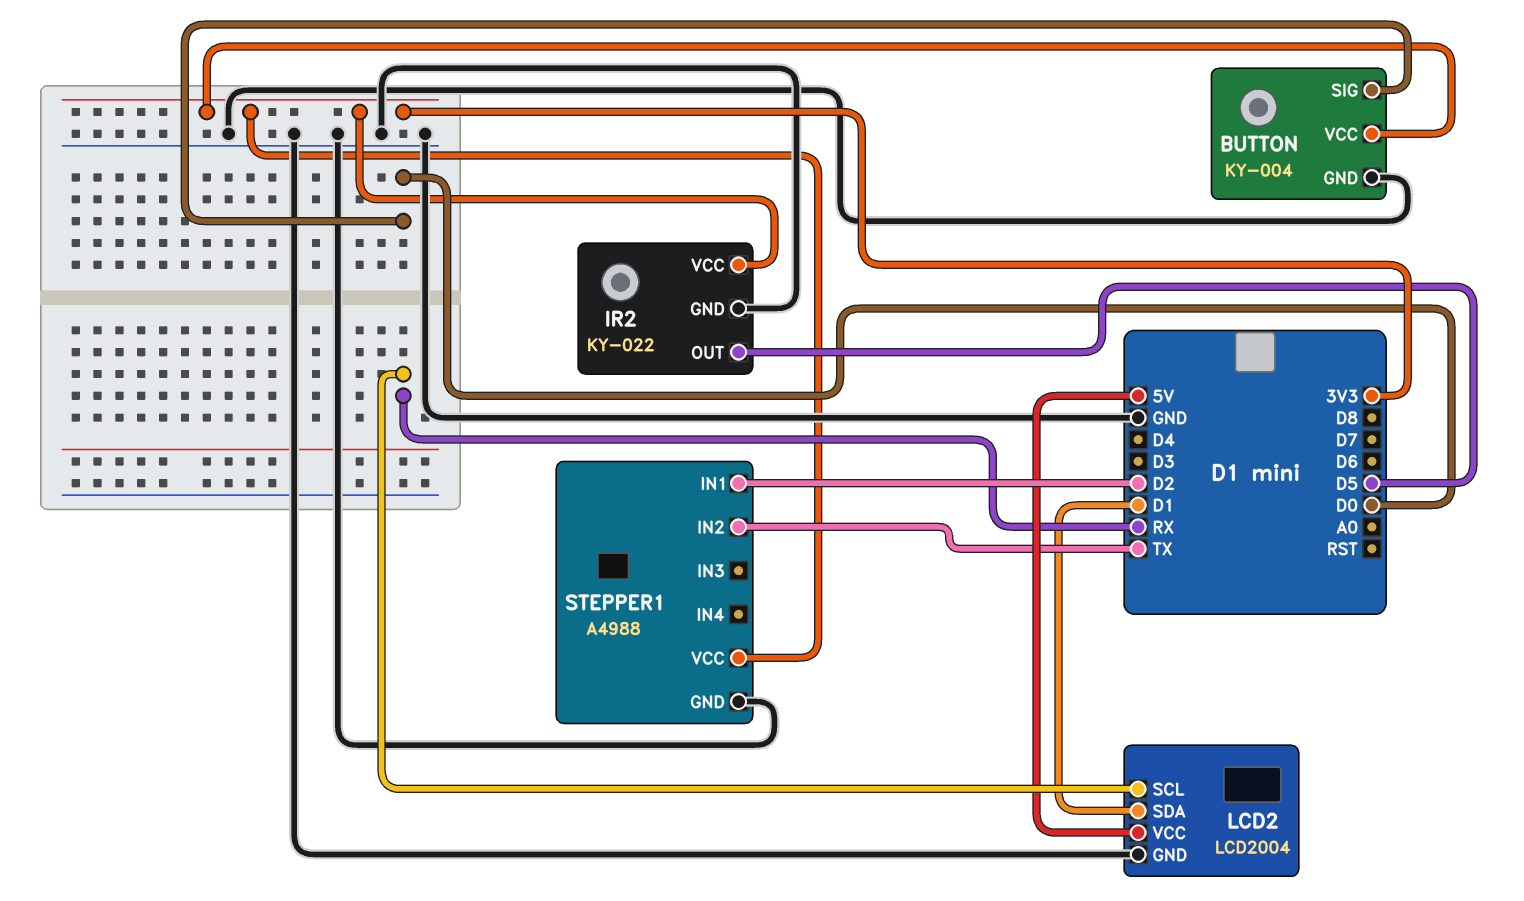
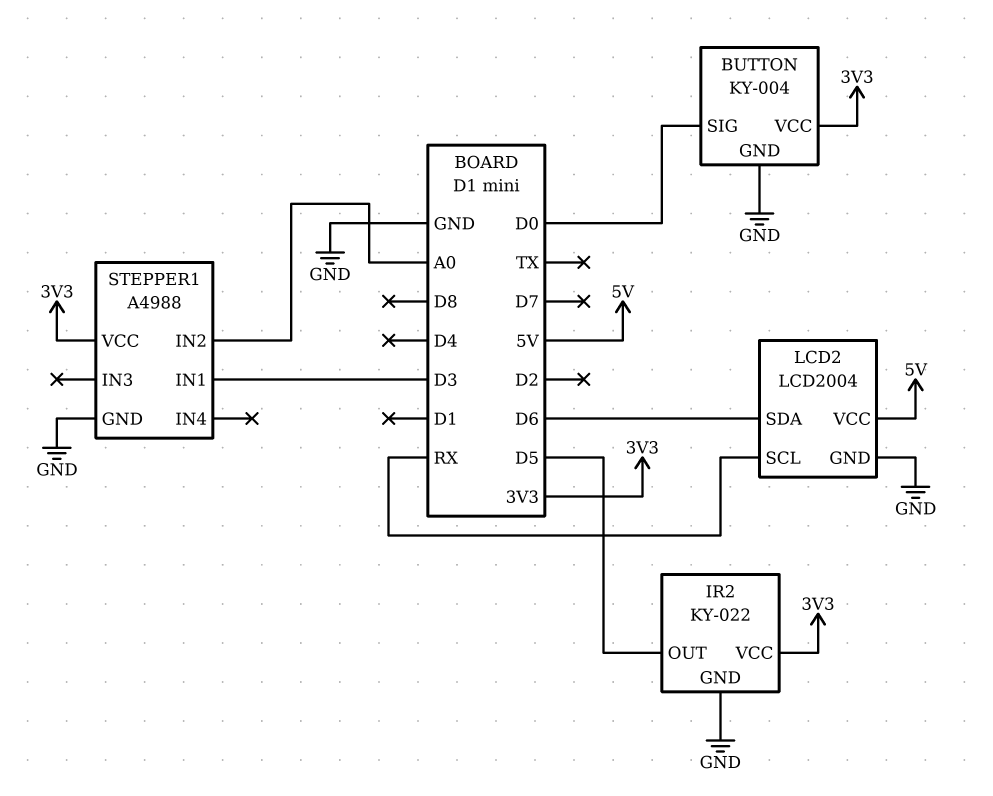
LCD2 pin SDA: D1 -> D6
STEPPER1 pin IN1: D2 -> D3
STEPPER1 pin IN2: TX -> A0

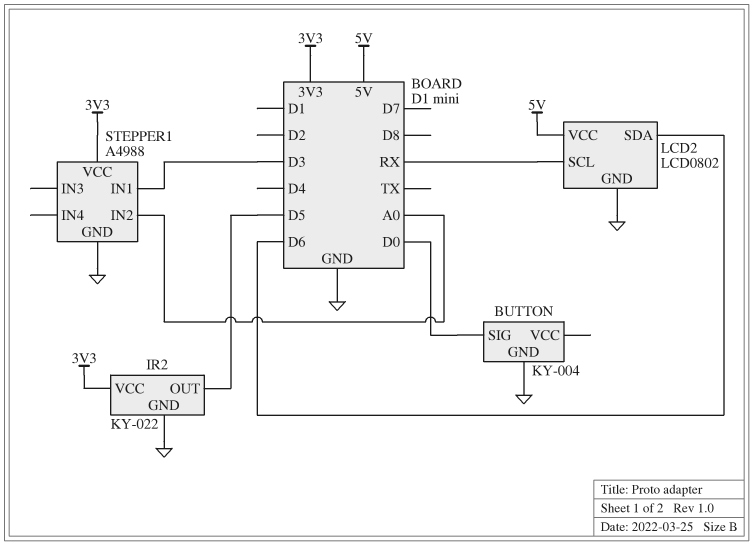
BUTTON pin VCC: 3V3 -> none
LCD2: LCD2004 -> LCD0802

